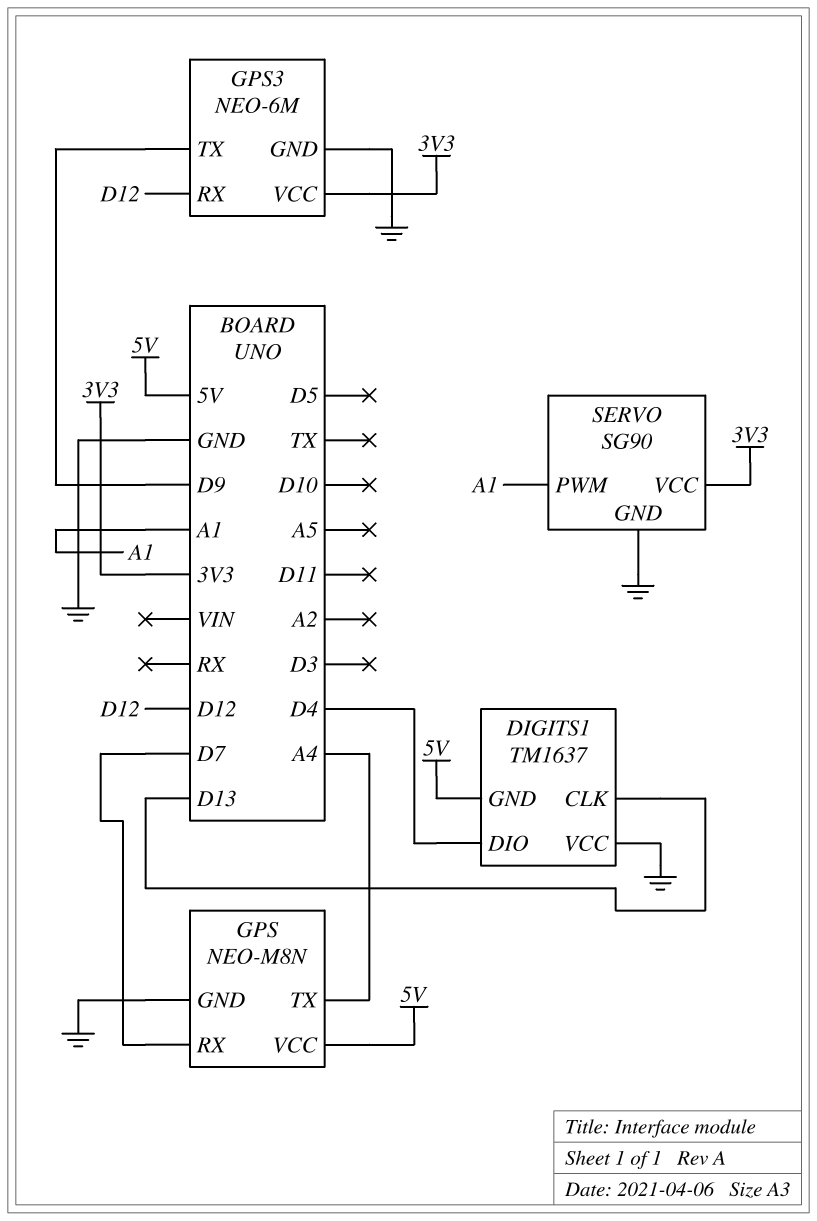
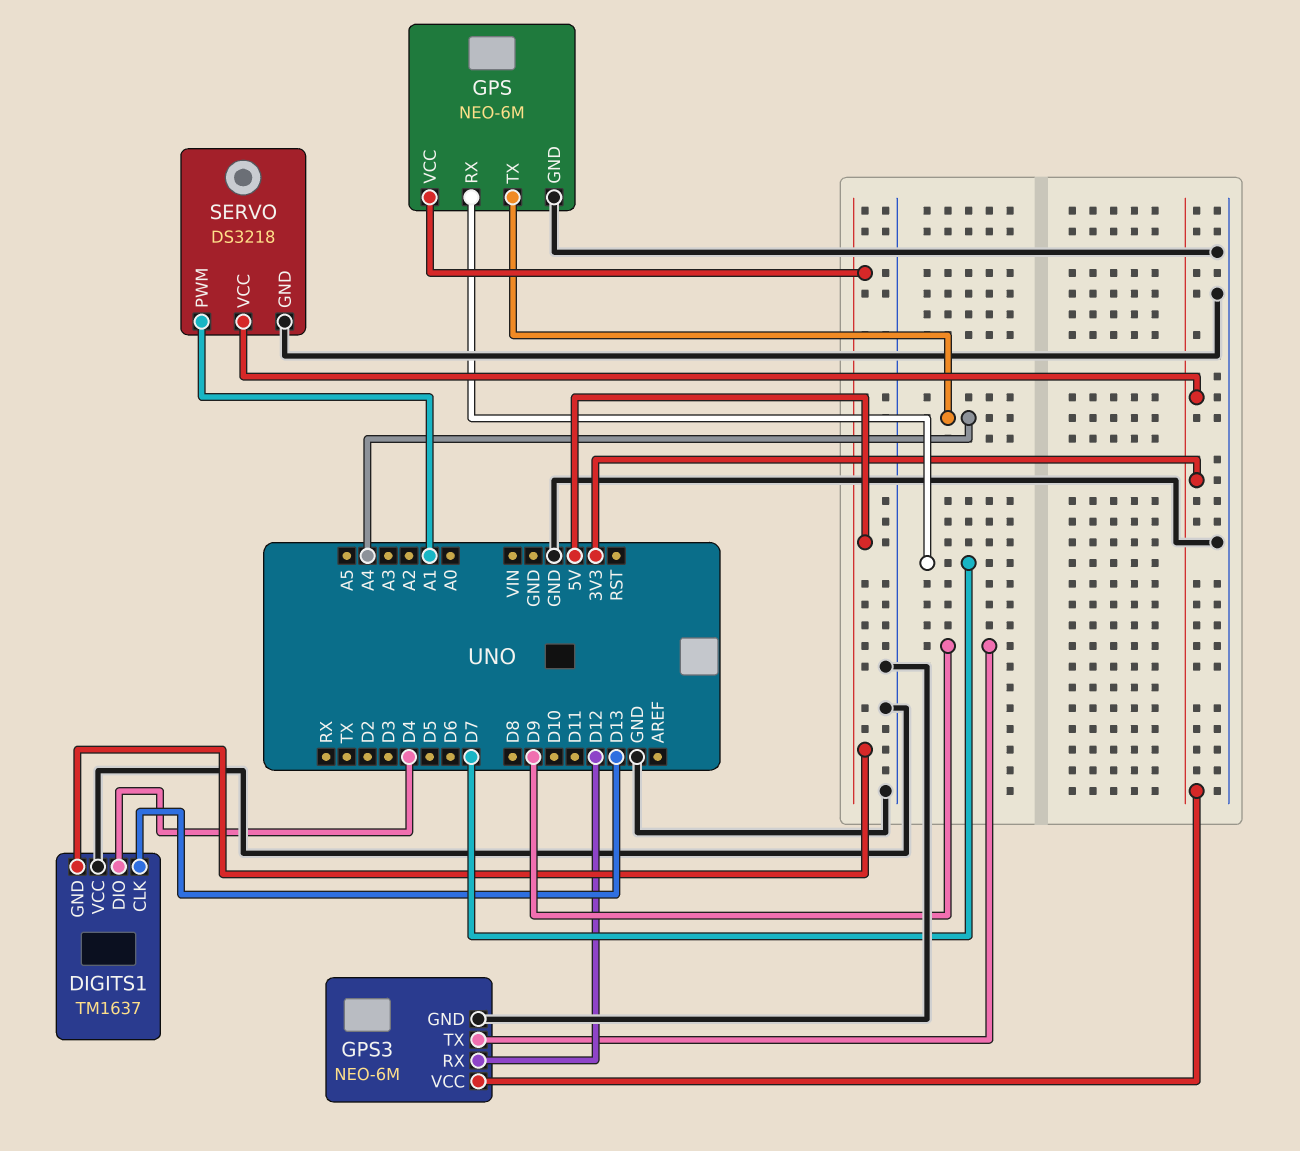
GPS: NEO-M8N -> NEO-6M
SERVO: SG90 -> DS3218

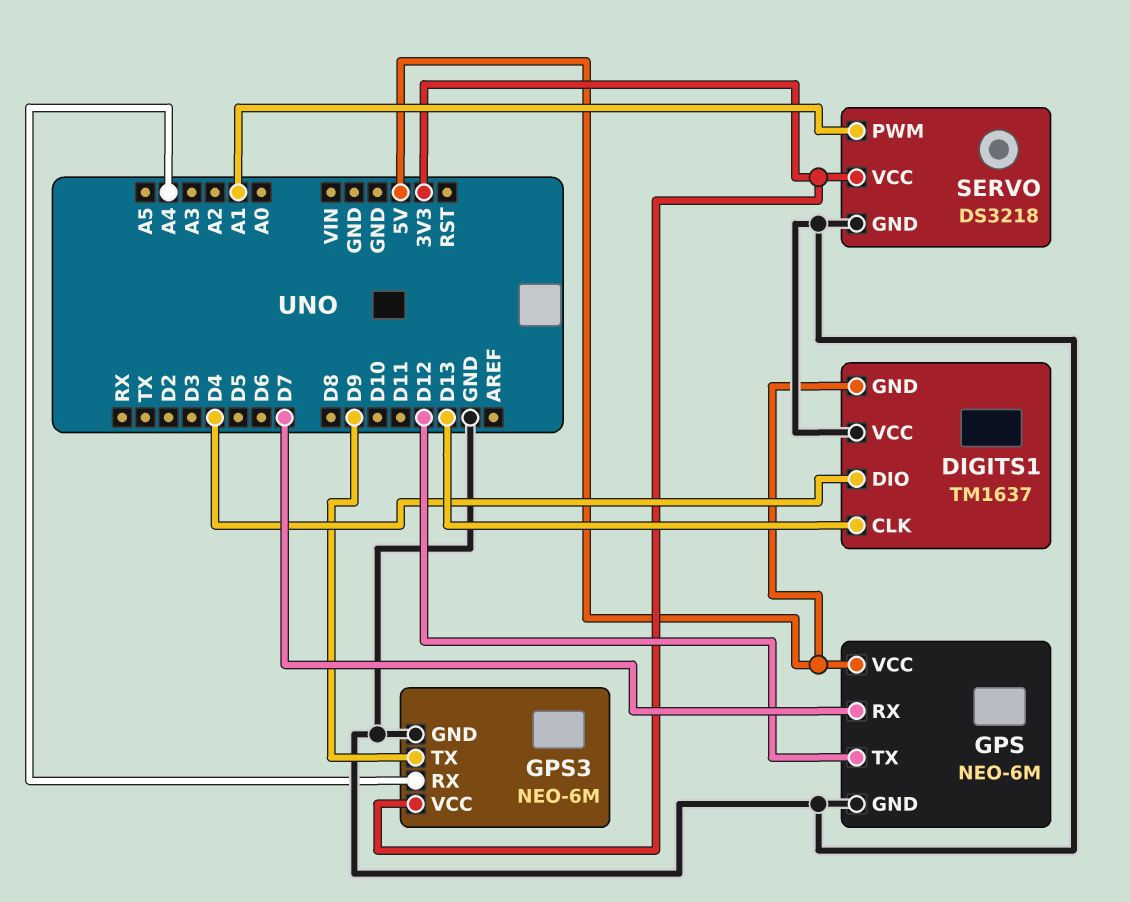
GPS pin TX: A4 -> D12
GPS3 pin RX: D12 -> A4

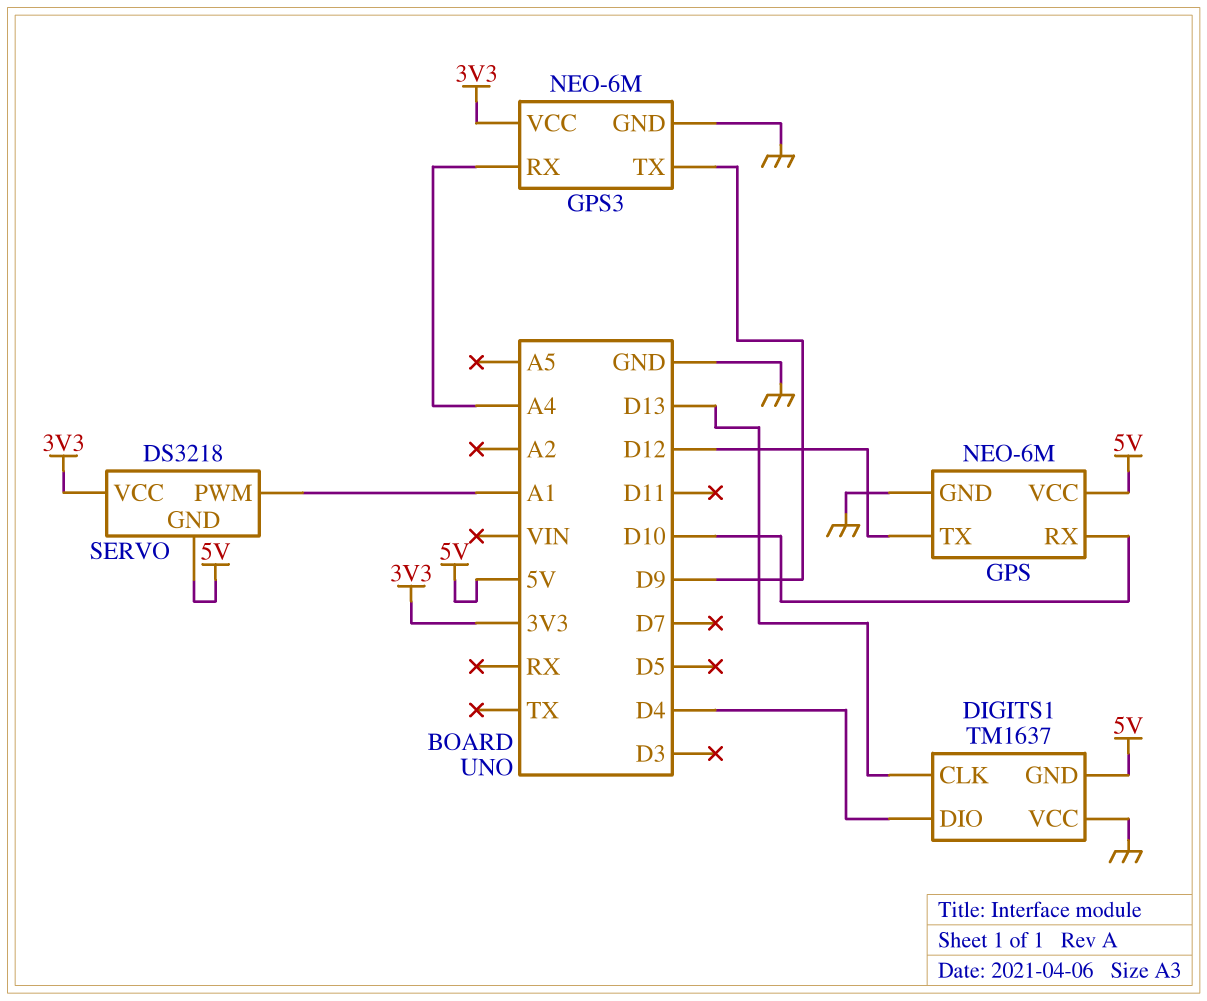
GPS pin RX: D7 -> D10
SERVO pin GND: GND -> 5V

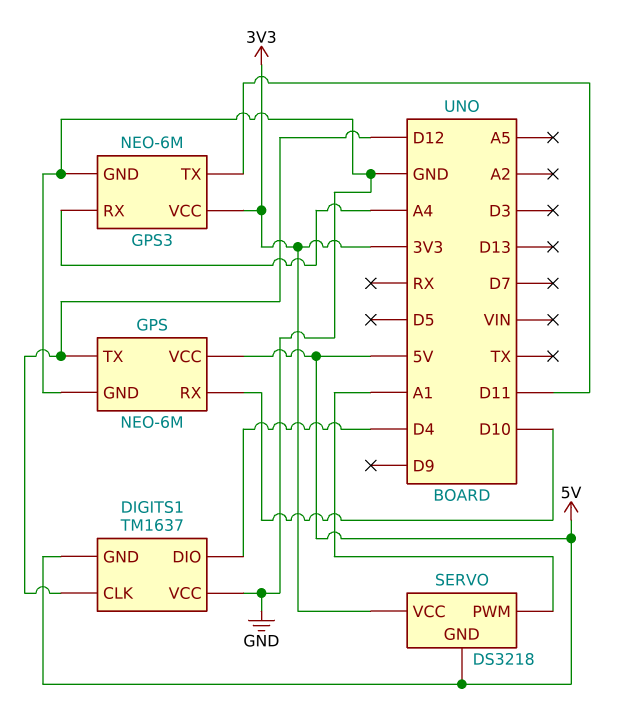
DIGITS1 pin CLK: D13 -> D12
GPS3 pin TX: D9 -> D11

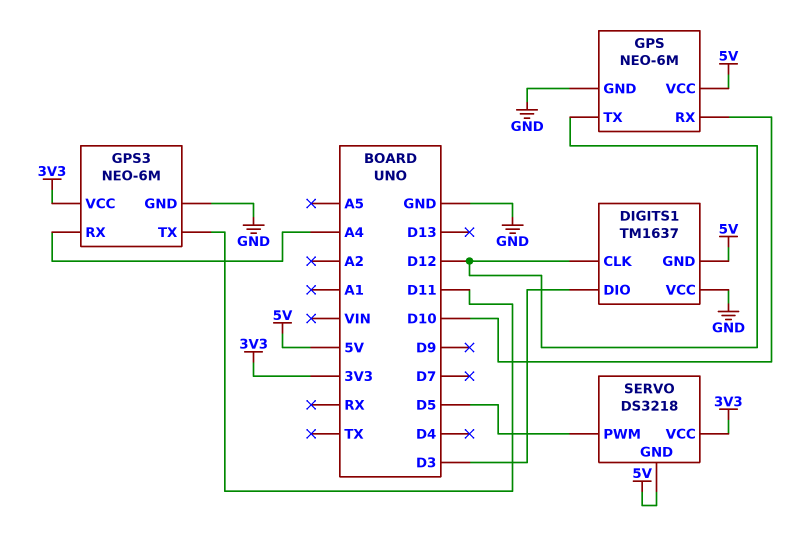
DIGITS1 pin DIO: D4 -> D3
SERVO pin PWM: A1 -> D5

